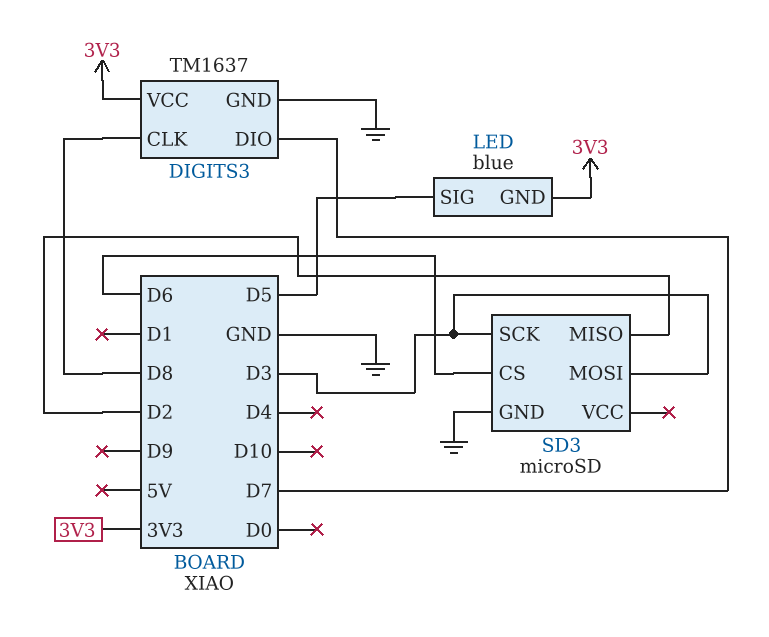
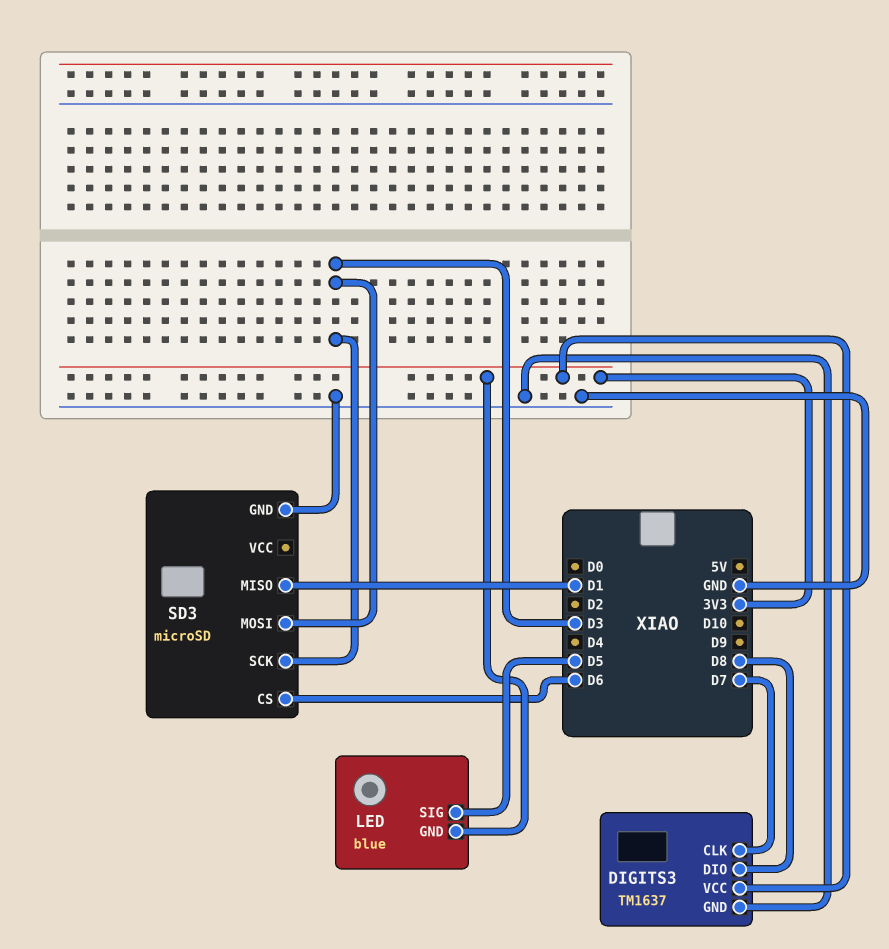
DIGITS3 pin CLK: D8 -> D7
DIGITS3 pin DIO: D7 -> D8
SD3 pin MISO: D2 -> D1

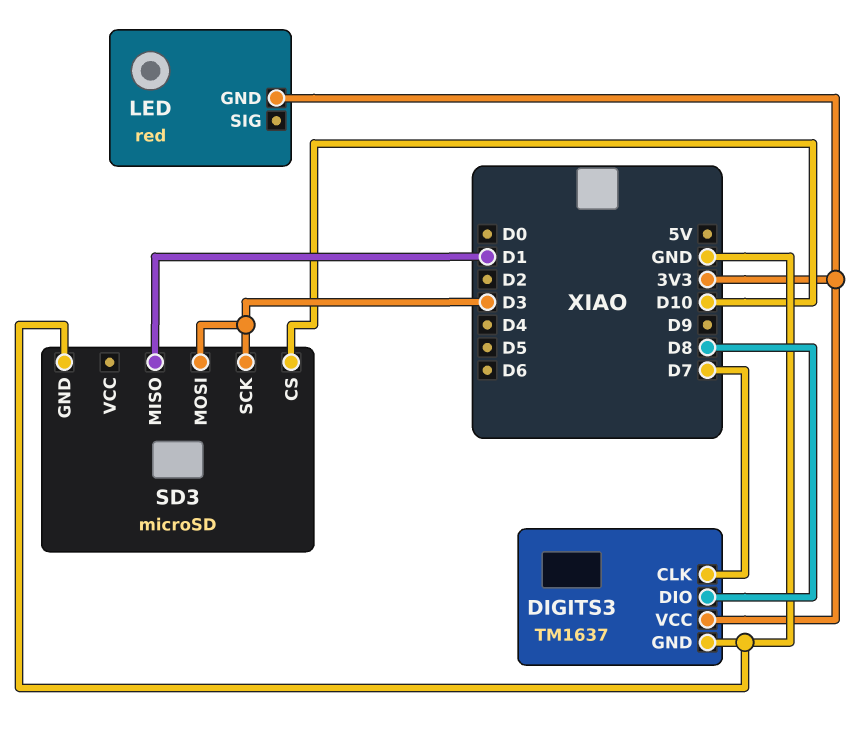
LED: blue -> red
LED pin SIG: D5 -> none
SD3 pin CS: D6 -> D10

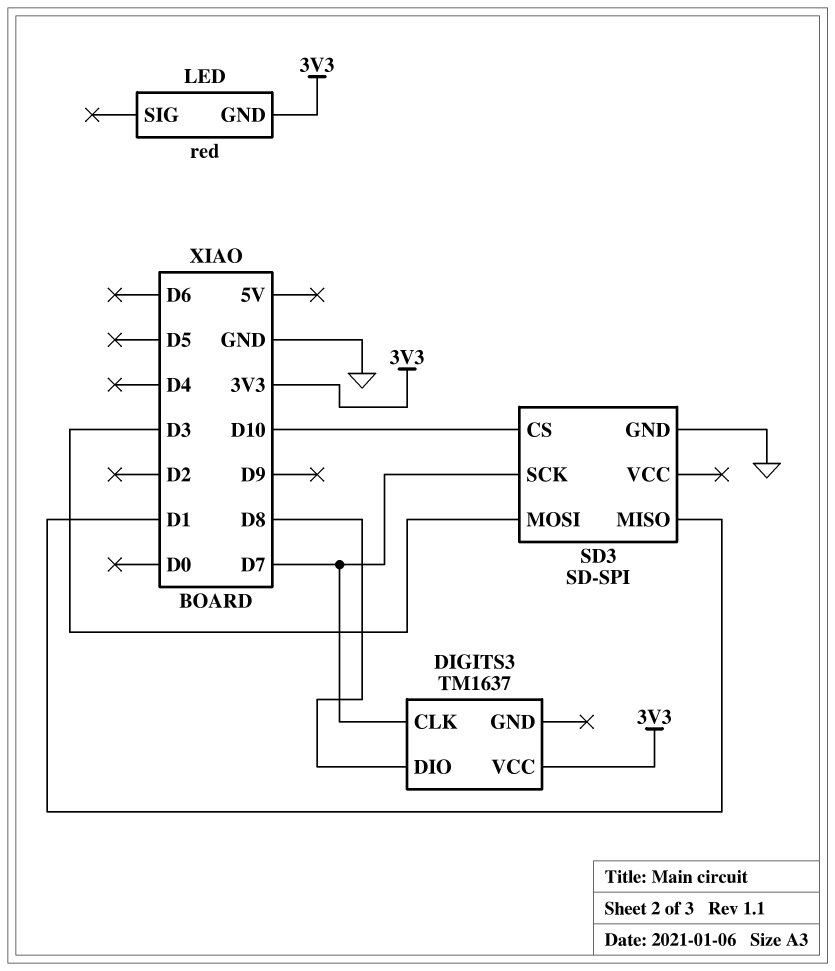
DIGITS3 pin GND: GND -> none
SD3: microSD -> SD-SPI
SD3 pin SCK: D3 -> D7

